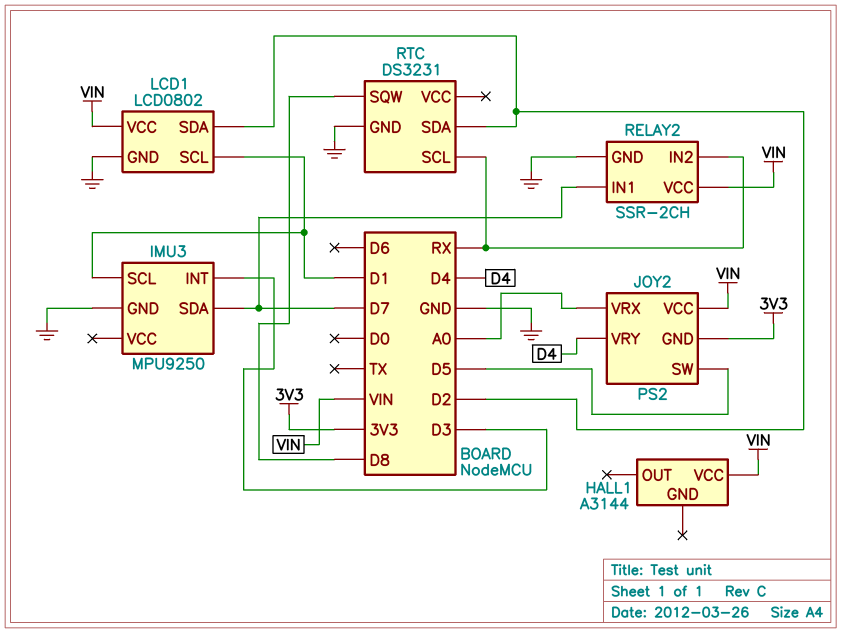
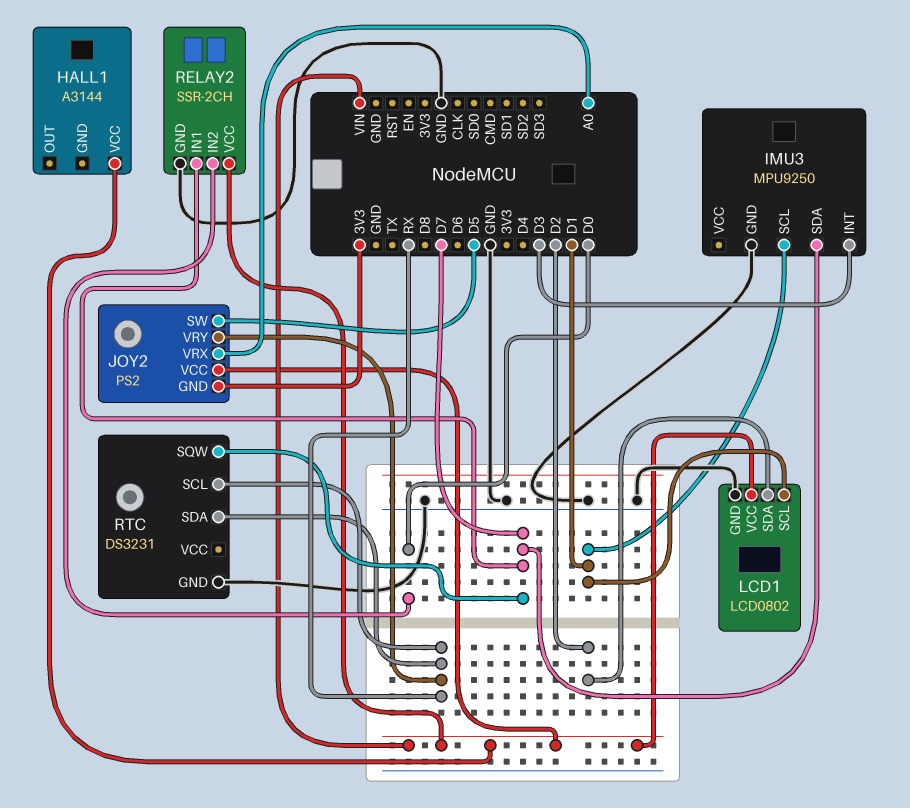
JOY2 pin VRY: D4 -> RX
RELAY2 pin IN2: RX -> D0
RTC pin SDA: D2 -> RX
RTC pin SQW: D8 -> D7

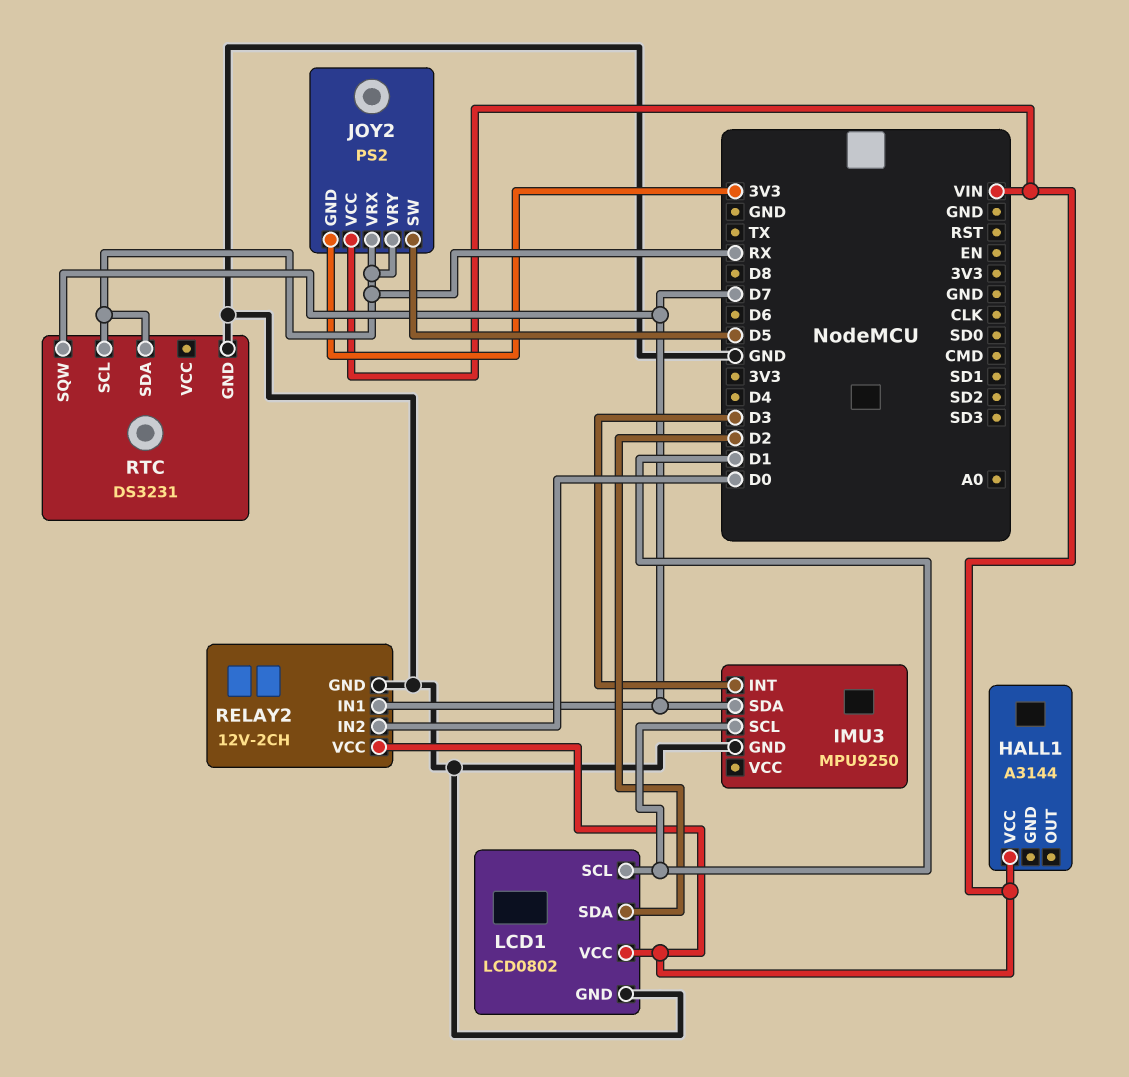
JOY2 pin VRX: A0 -> RX
RELAY2: SSR-2CH -> 12V-2CH

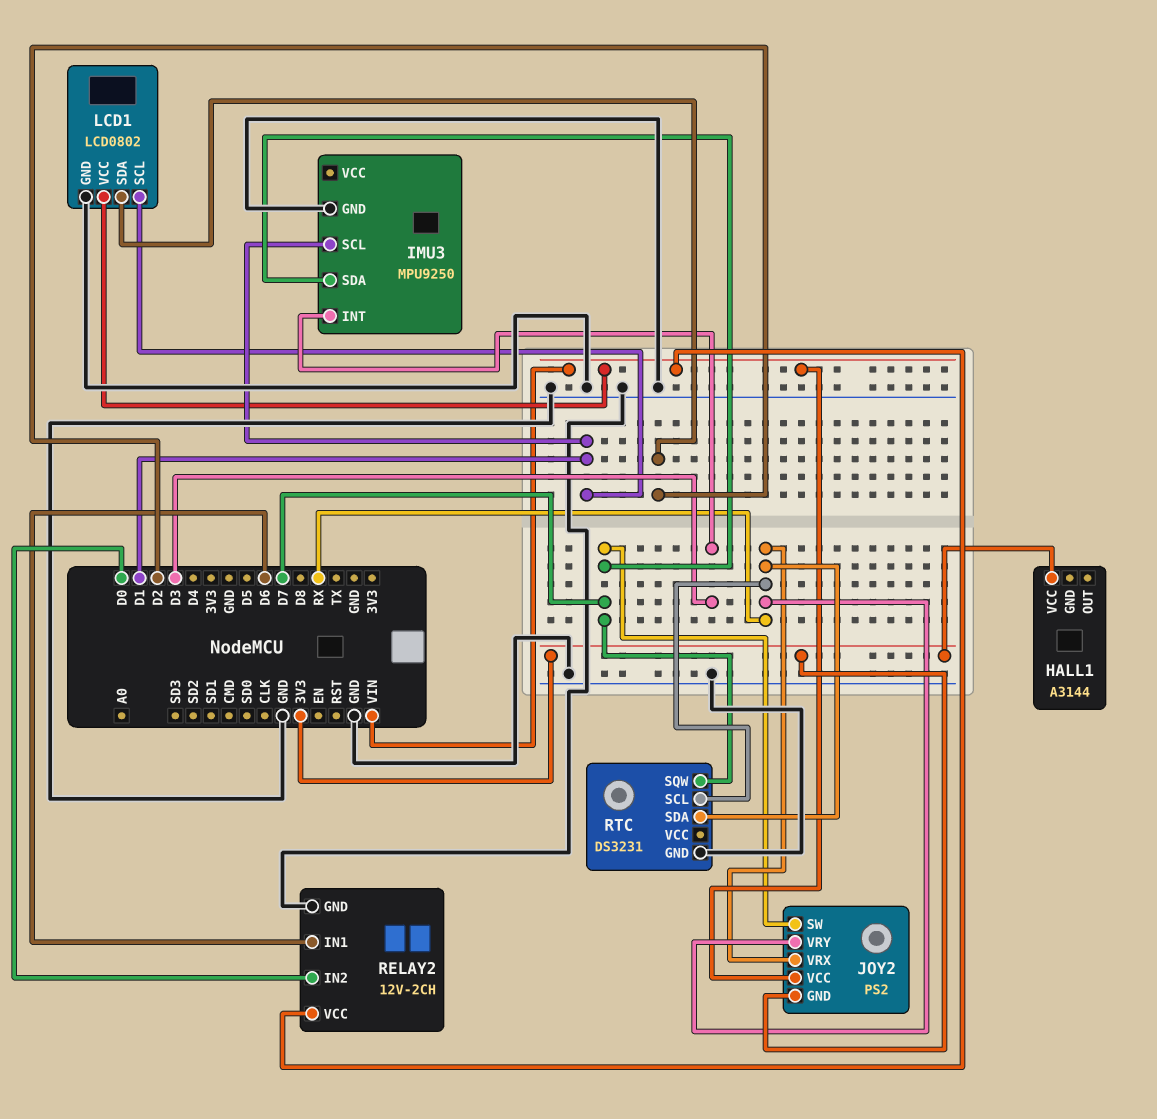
HALL1 pin VCC: VIN -> 3V3
JOY2 pin SW: D5 -> D7
RELAY2 pin IN1: D7 -> D6

